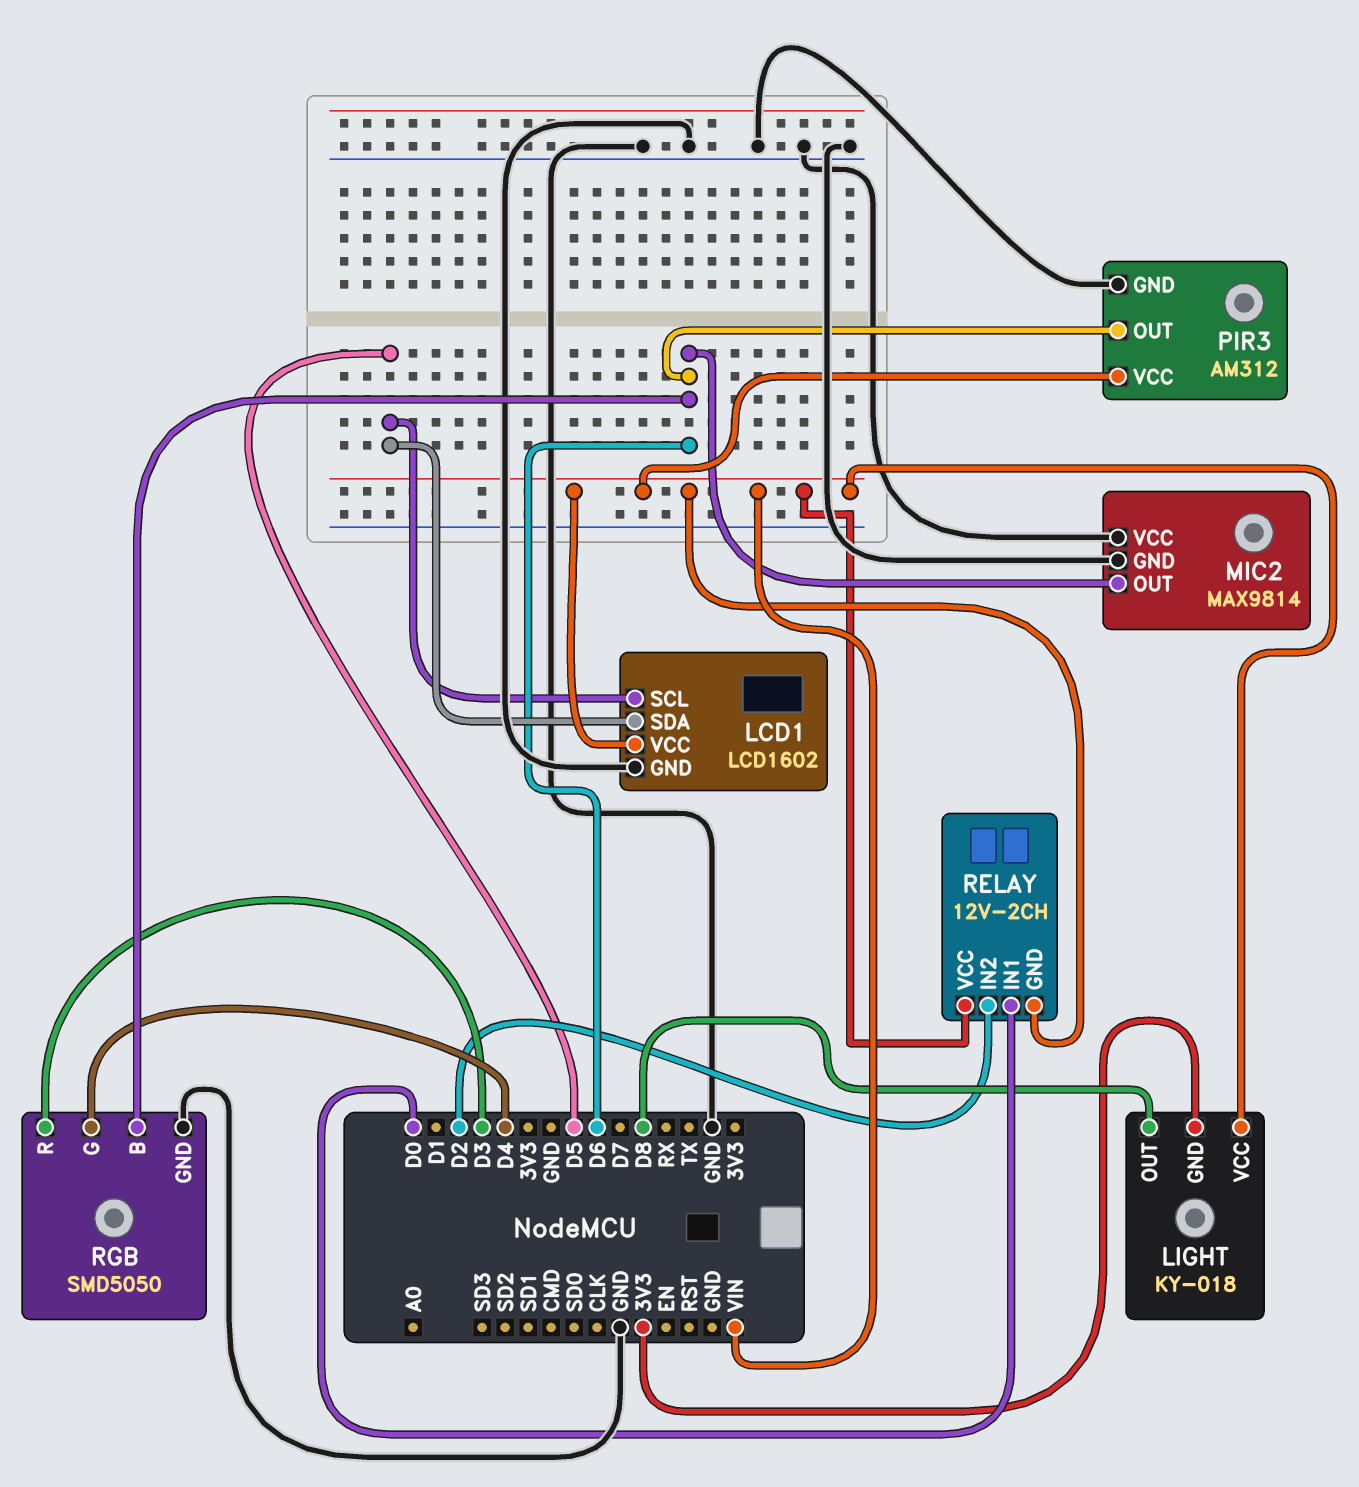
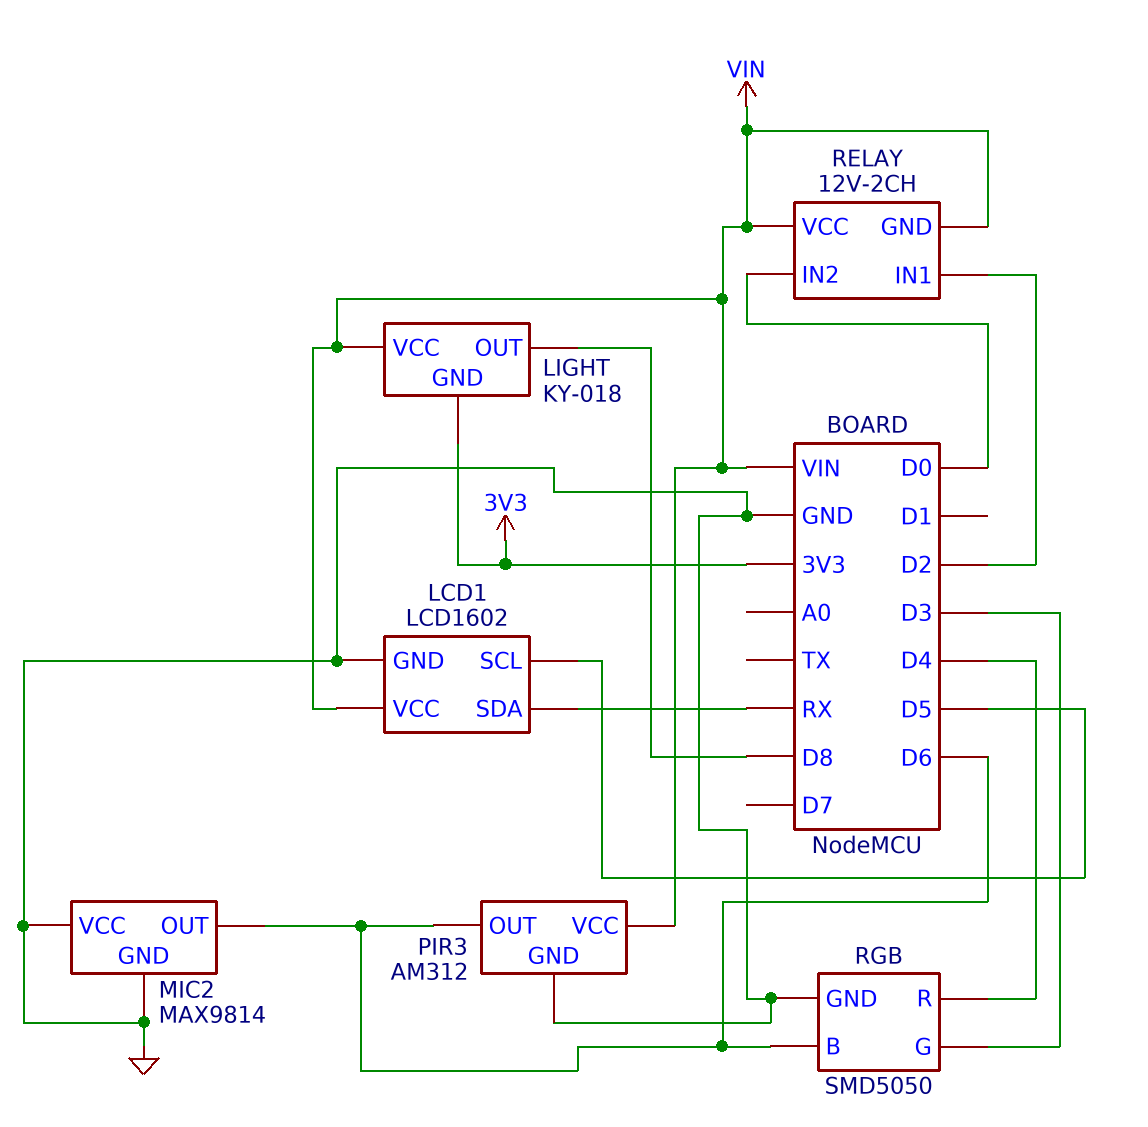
LCD1 pin SDA: D5 -> RX
RELAY pin IN1: D0 -> D2
RELAY pin IN2: D2 -> D0
RGB pin G: D4 -> D3
RGB pin R: D3 -> D4

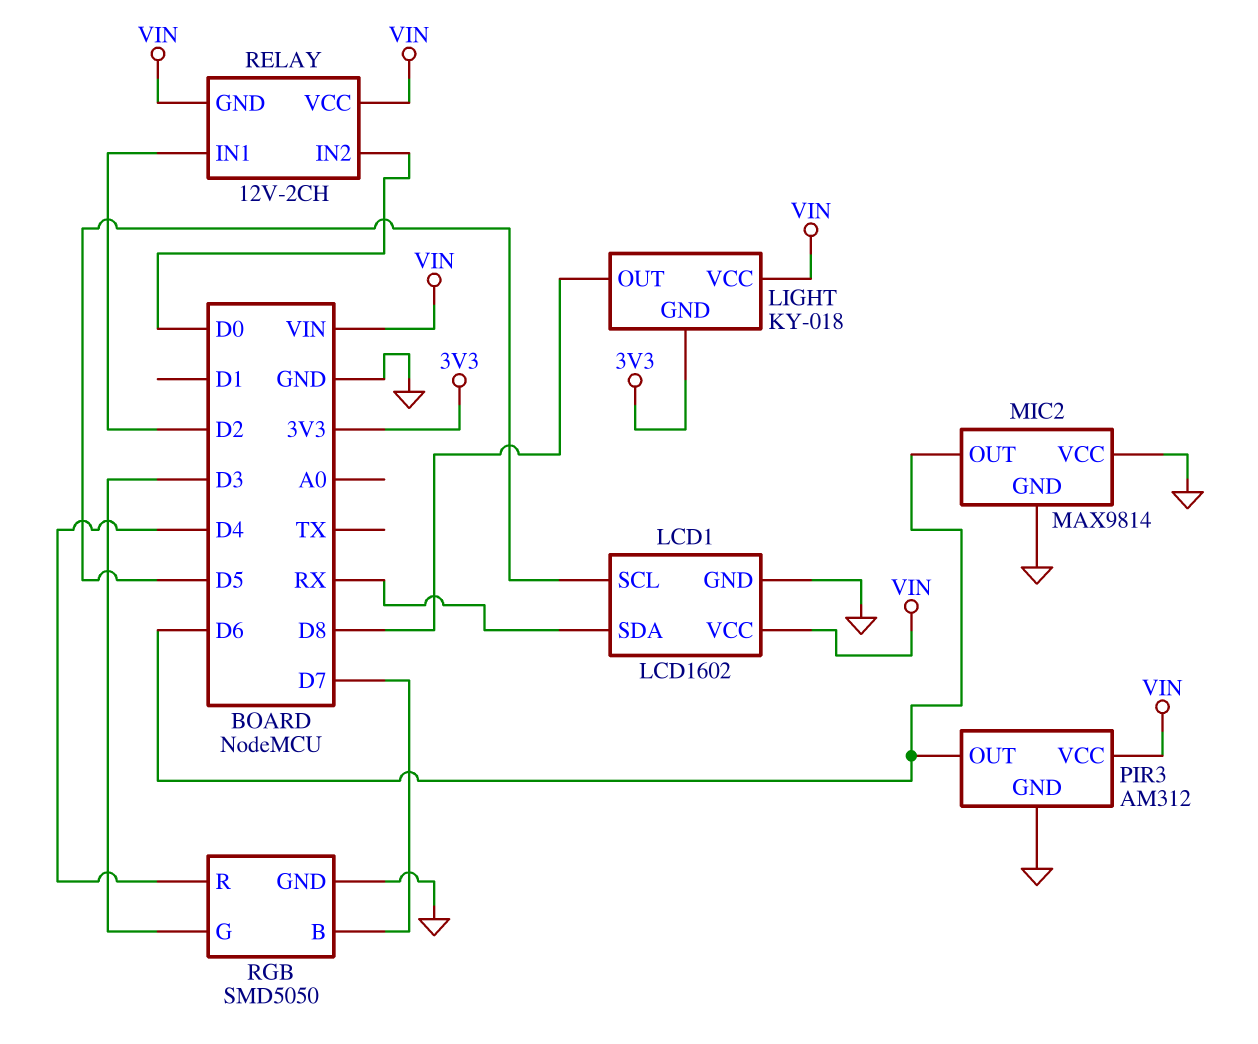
RGB pin B: D6 -> D7

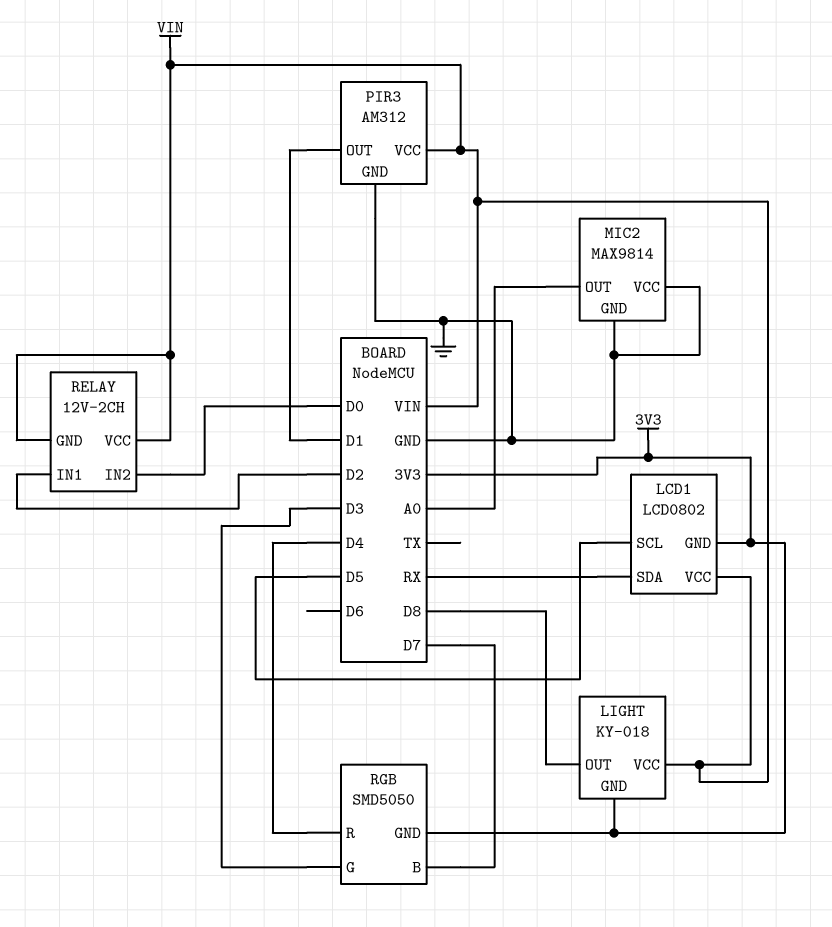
LCD1: LCD1602 -> LCD0802
LCD1 pin GND: GND -> 3V3
MIC2 pin OUT: D6 -> A0
PIR3 pin OUT: D6 -> D1
RGB pin GND: GND -> 3V3

